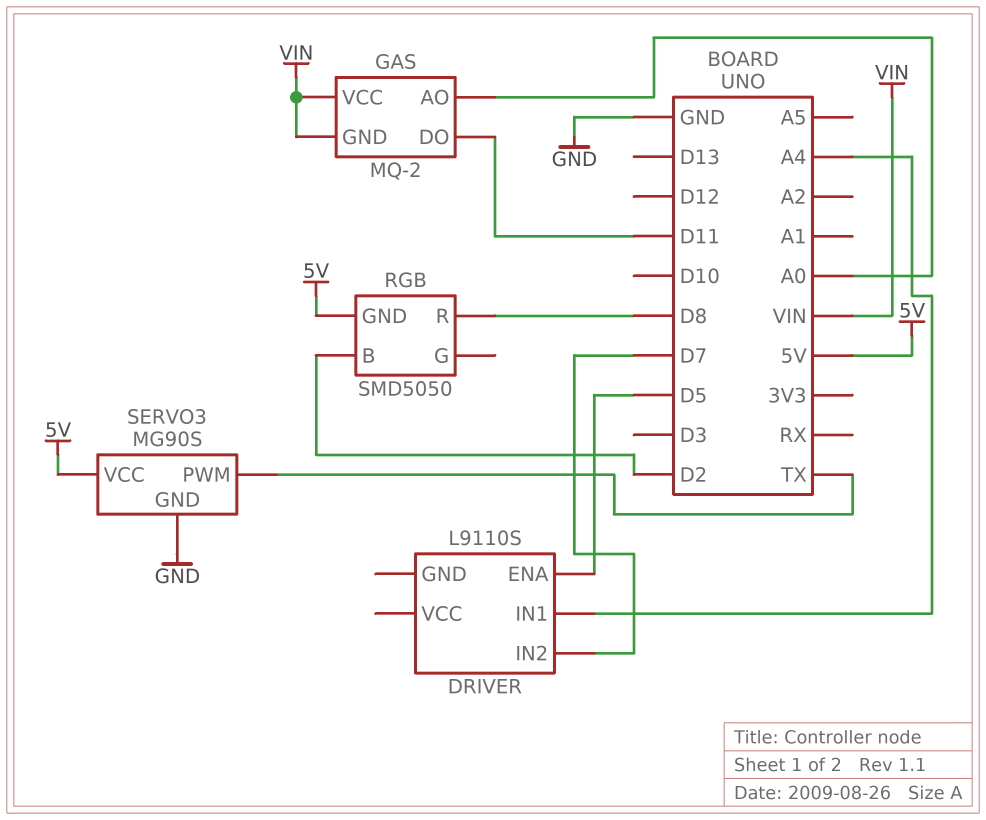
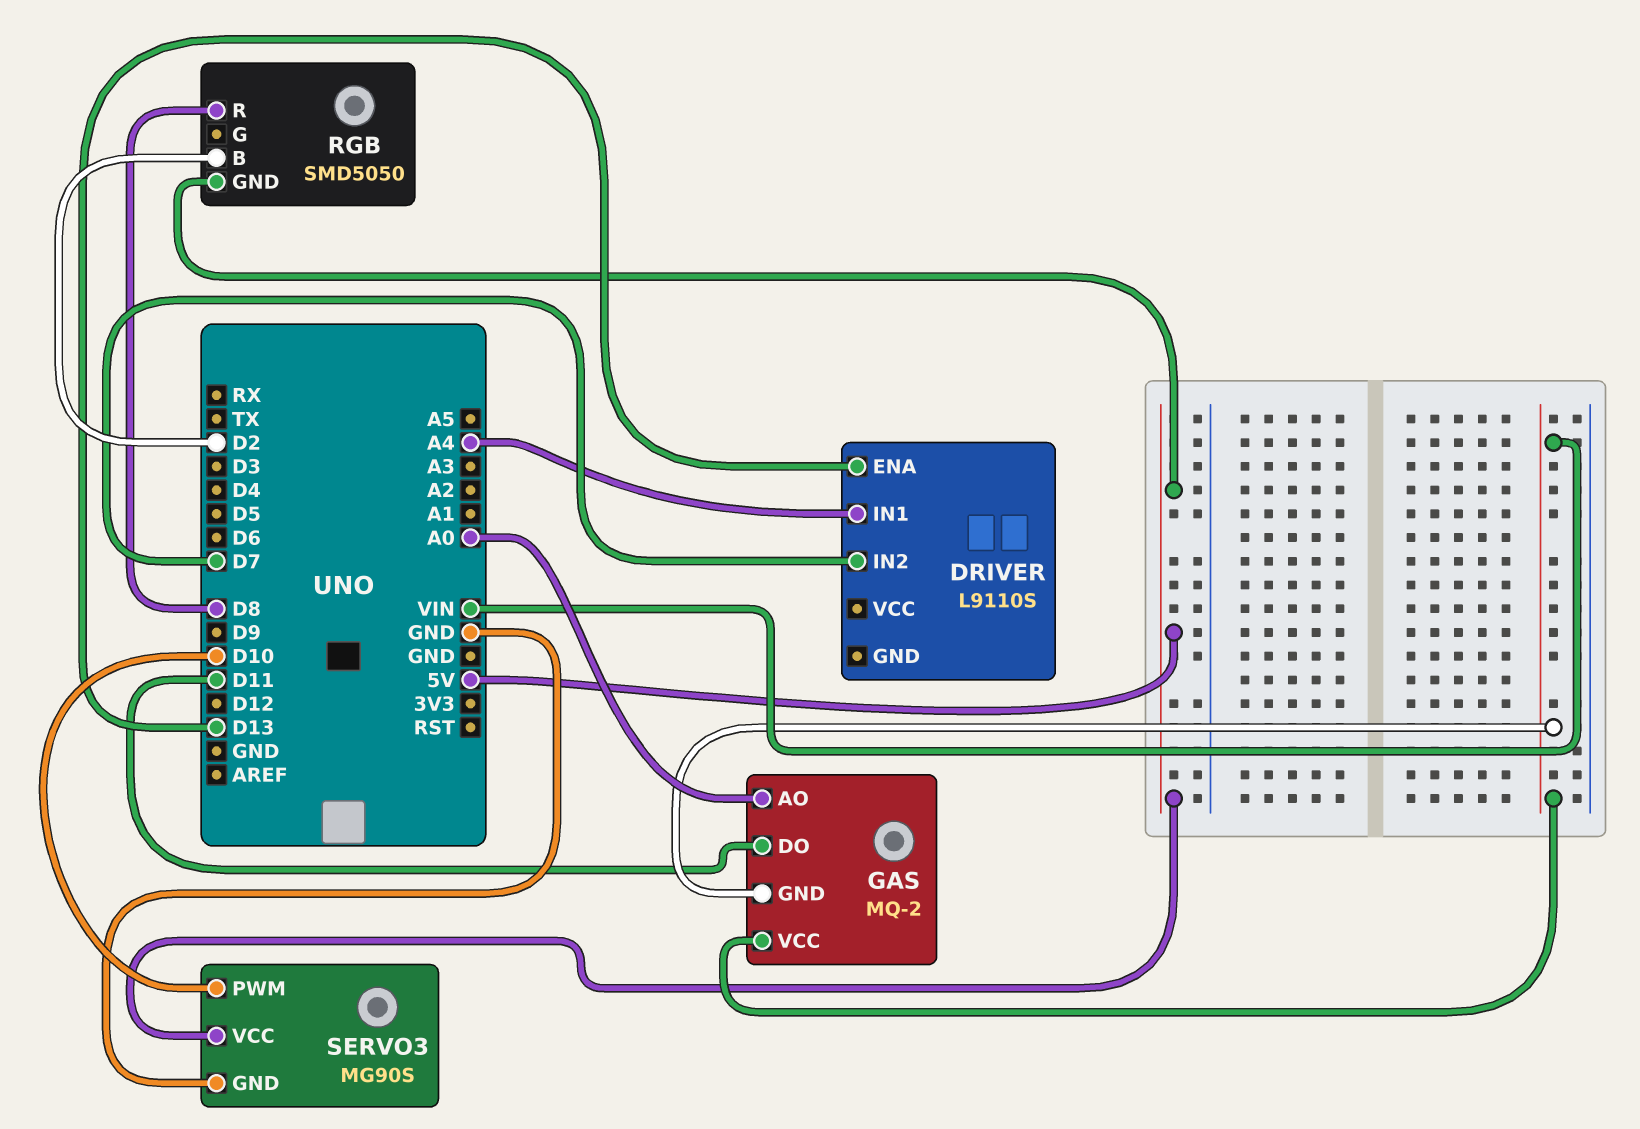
DRIVER pin ENA: D5 -> D13
SERVO3 pin PWM: TX -> D10

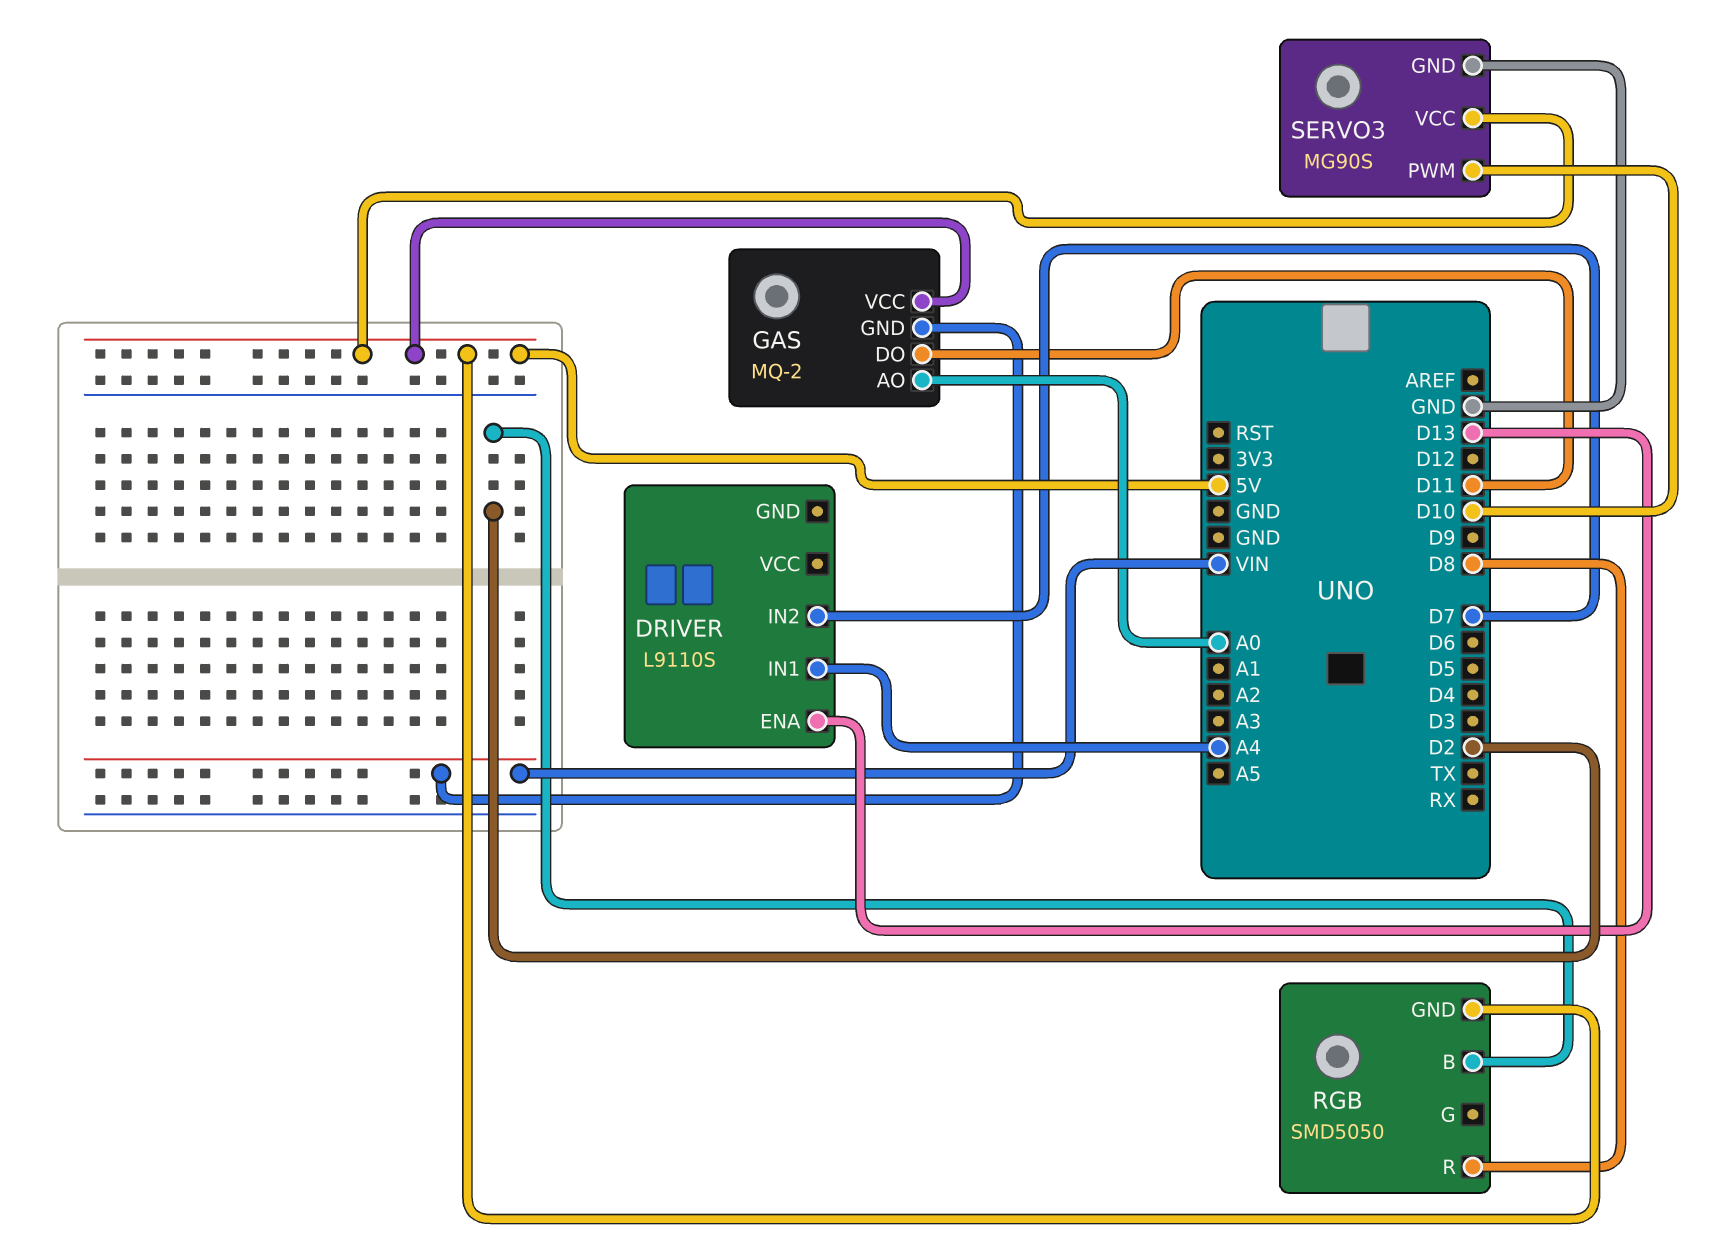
GAS pin VCC: VIN -> 5V

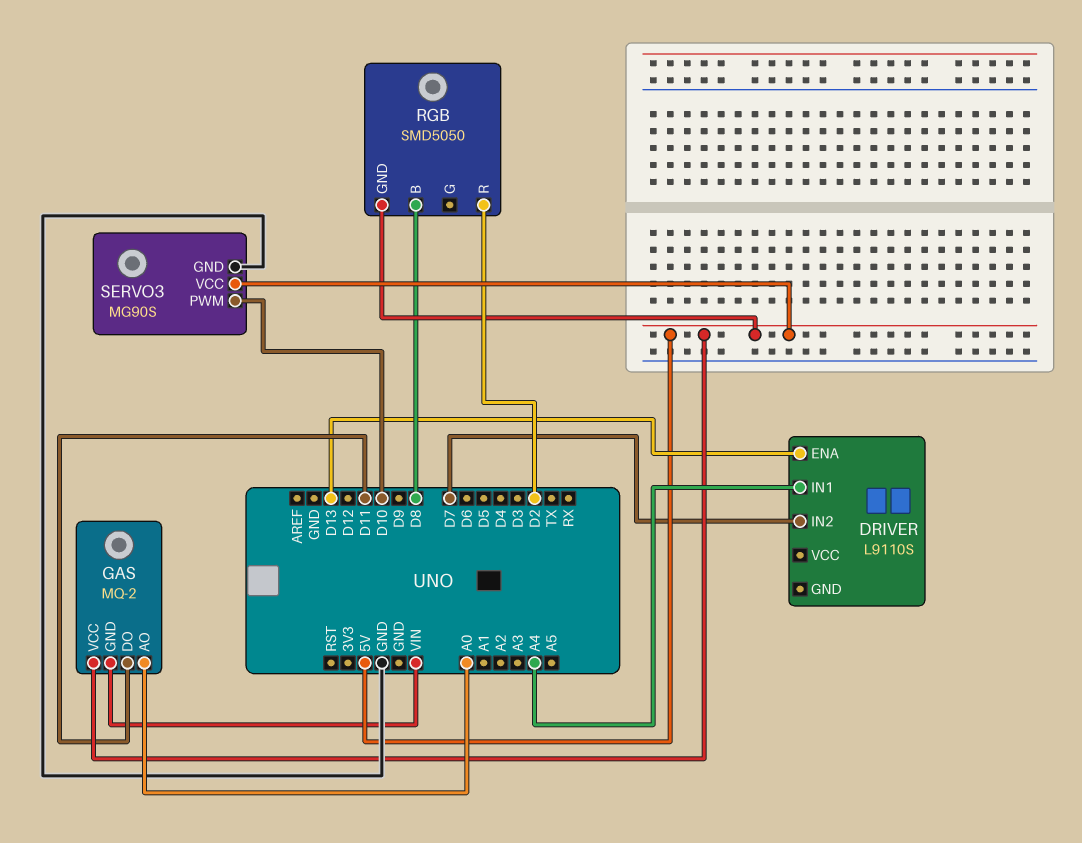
RGB pin B: D2 -> D8
RGB pin R: D8 -> D2

